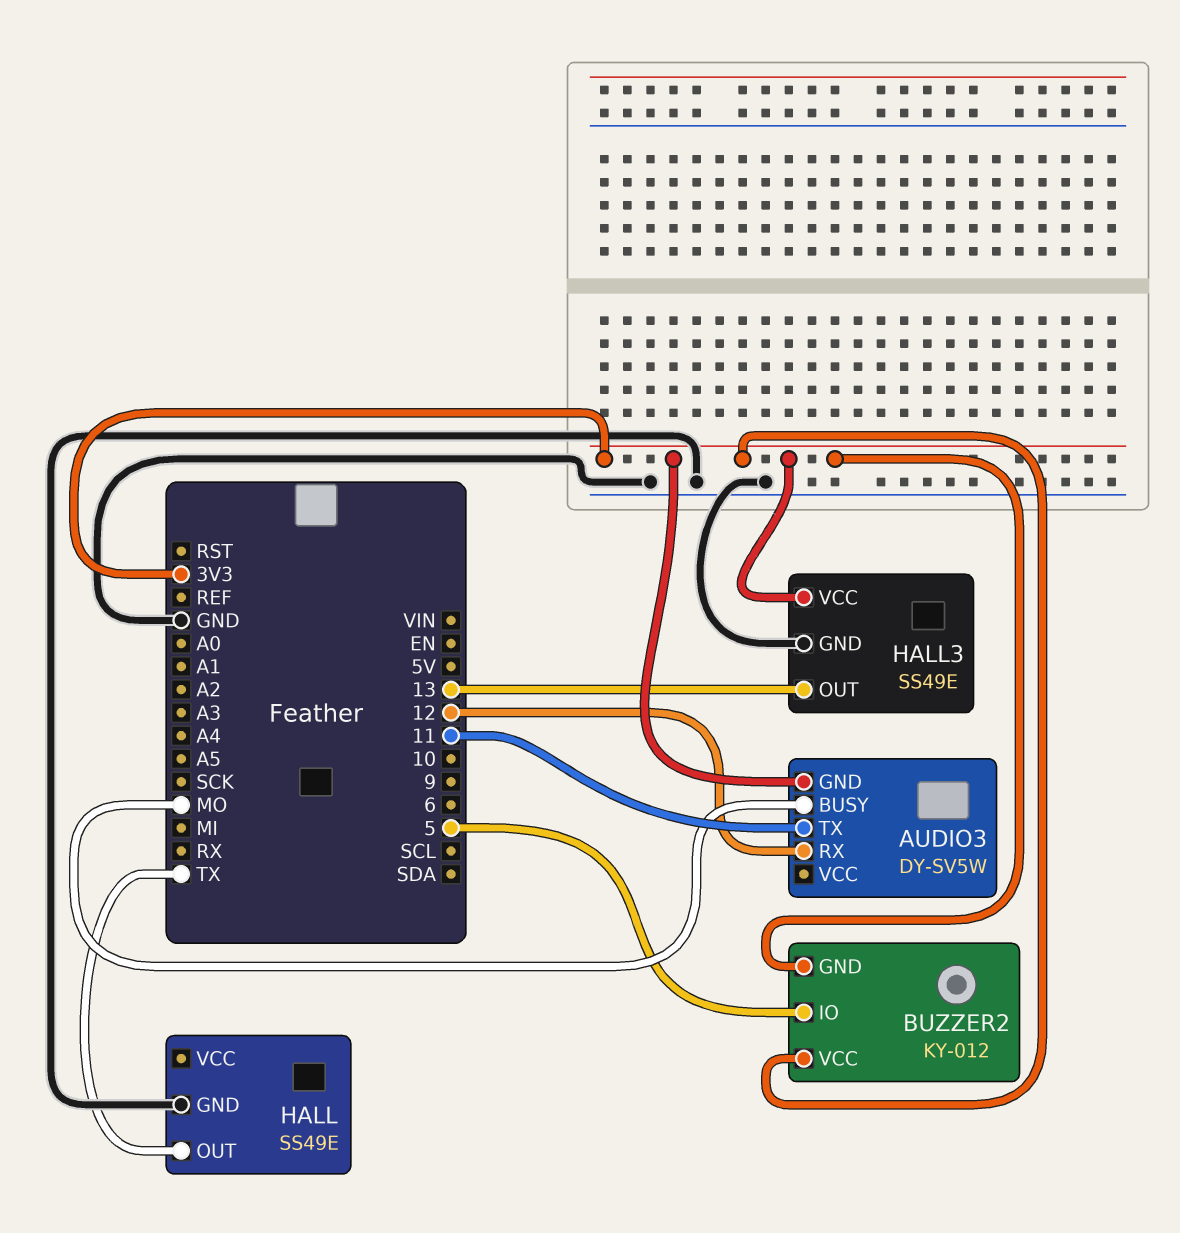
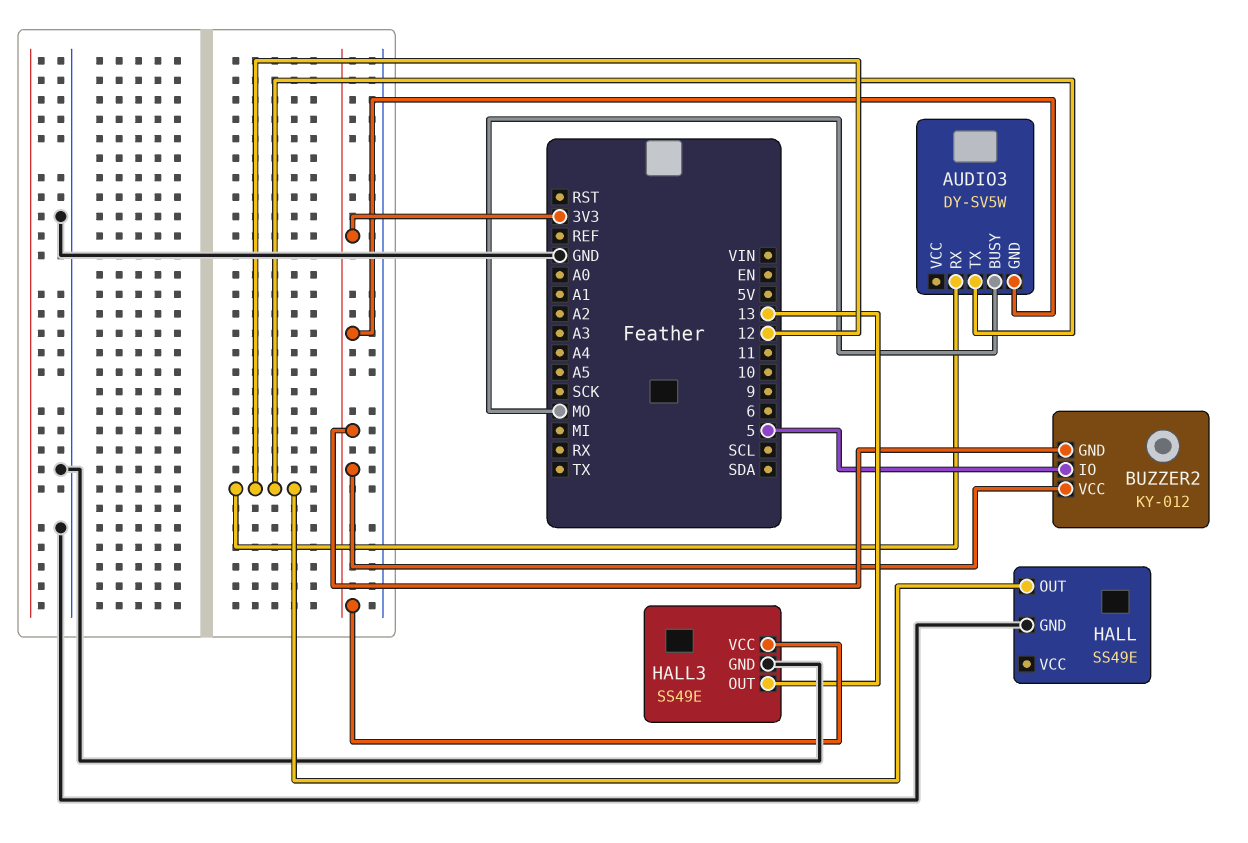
AUDIO3 pin TX: 11 -> 12
HALL pin OUT: TX -> 12

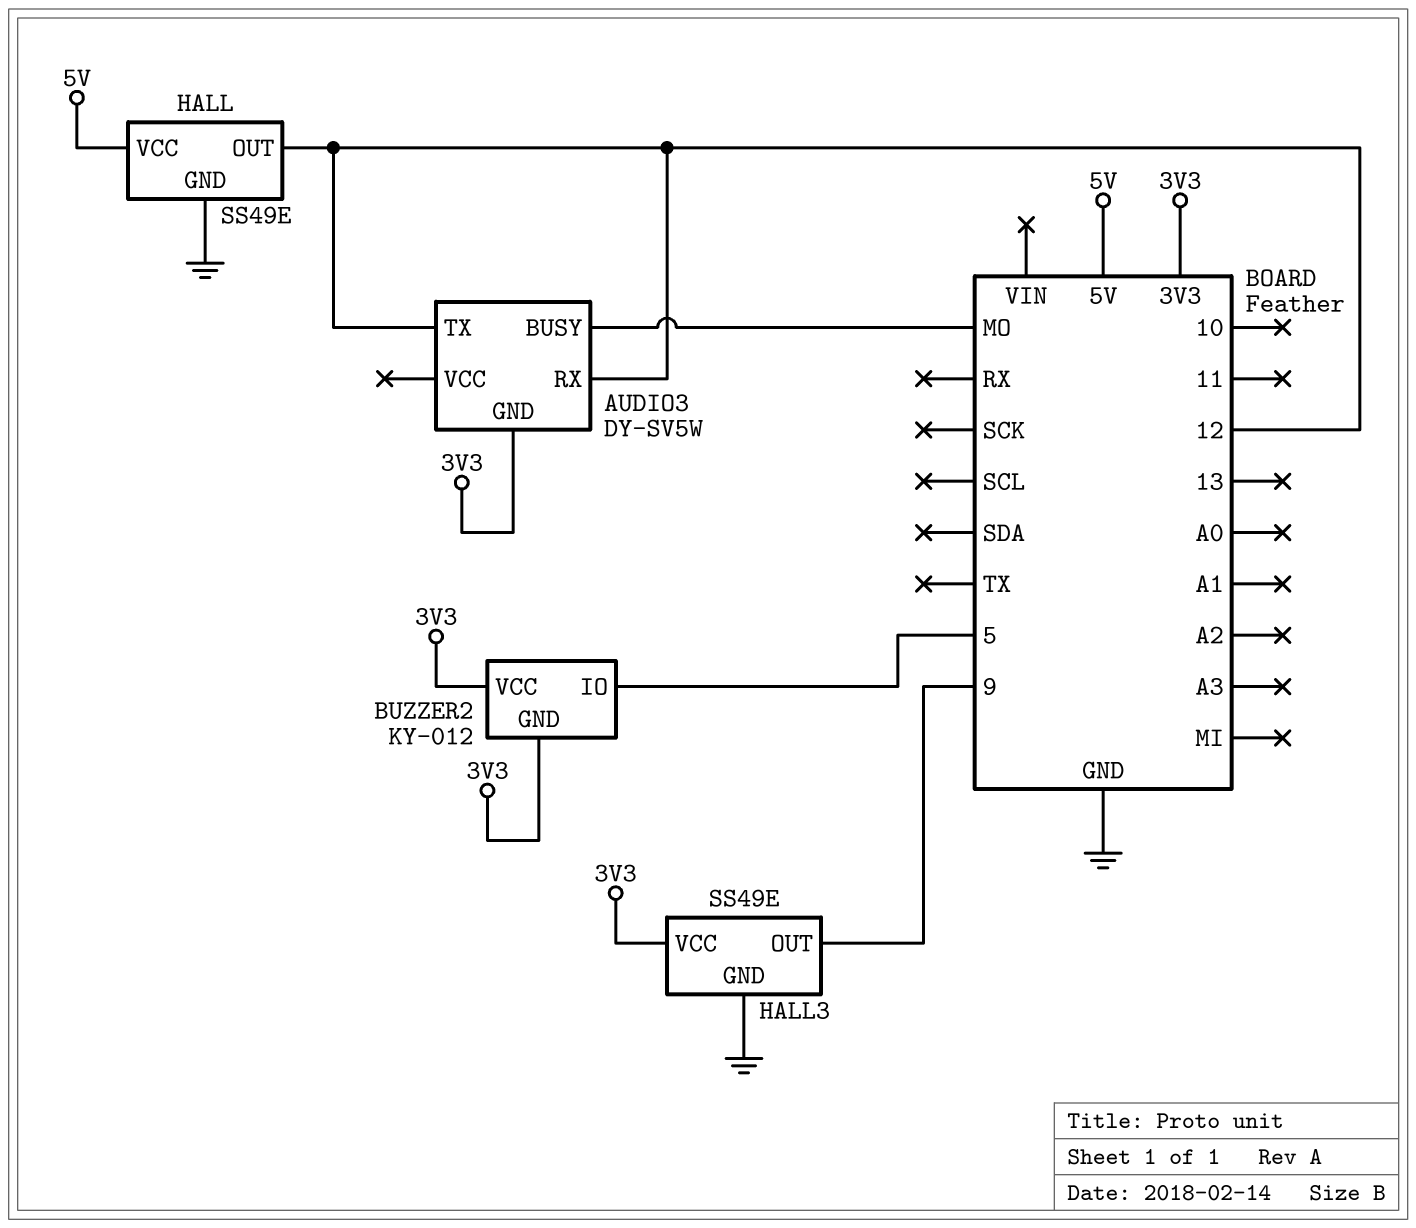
HALL pin VCC: none -> 5V
HALL3 pin OUT: 13 -> 9

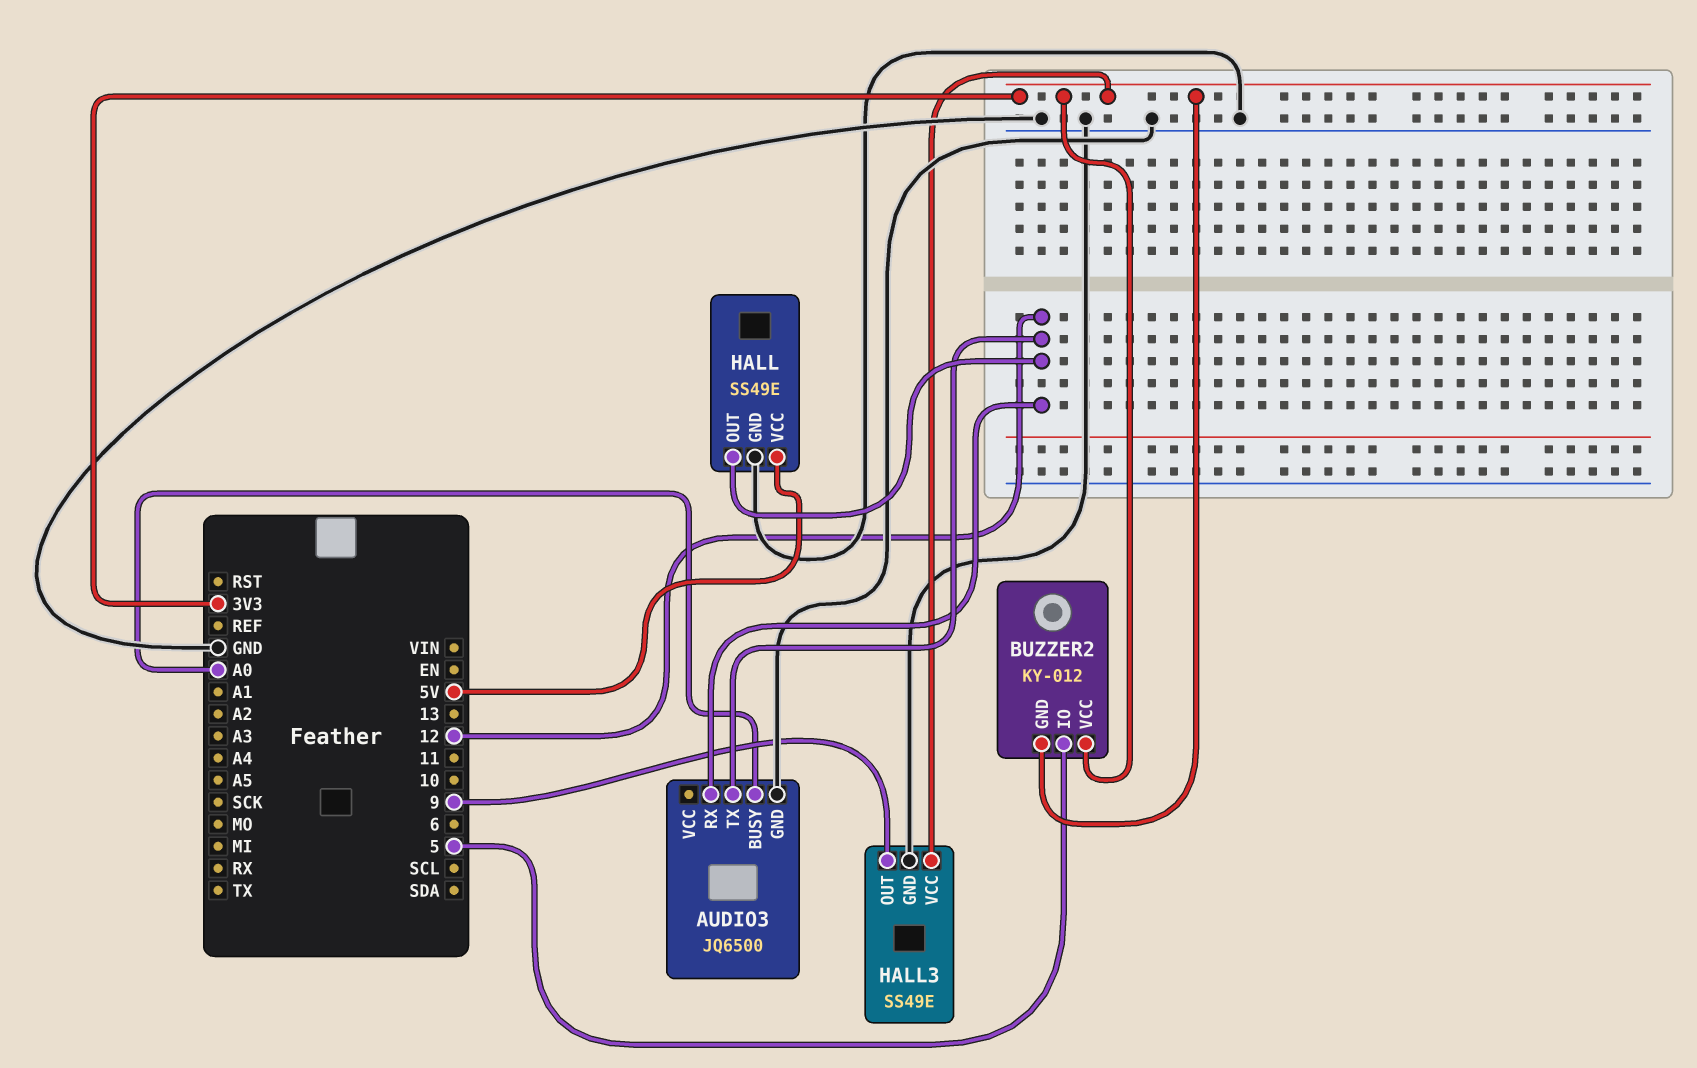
AUDIO3: DY-SV5W -> JQ6500
AUDIO3 pin BUSY: MO -> A0
AUDIO3 pin GND: 3V3 -> GND

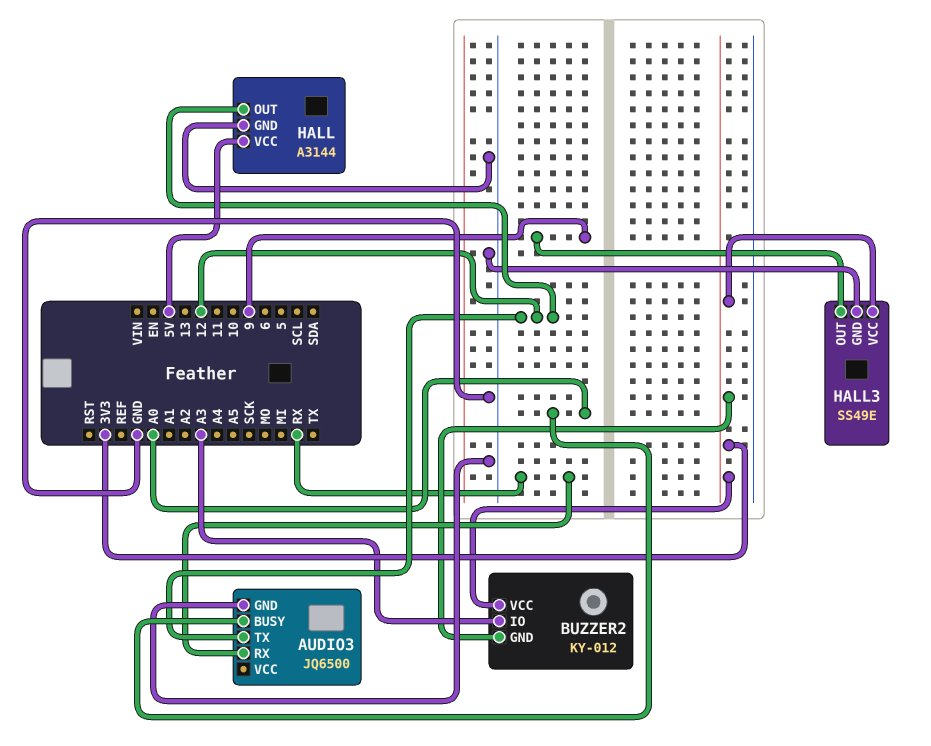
AUDIO3 pin RX: 12 -> RX
BUZZER2 pin IO: 5 -> A3
HALL: SS49E -> A3144

